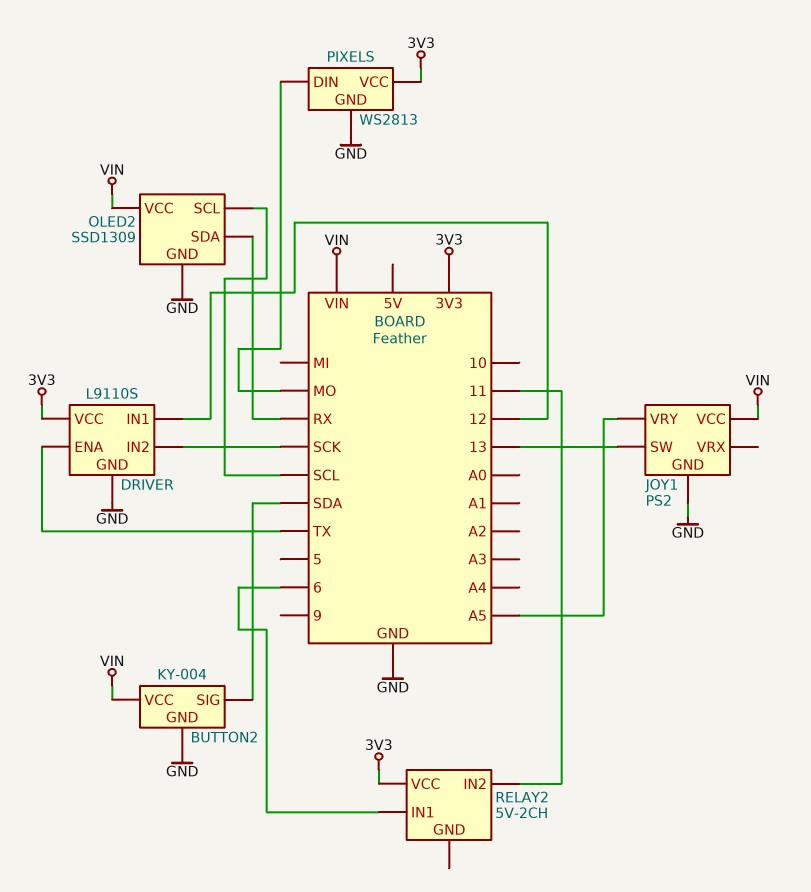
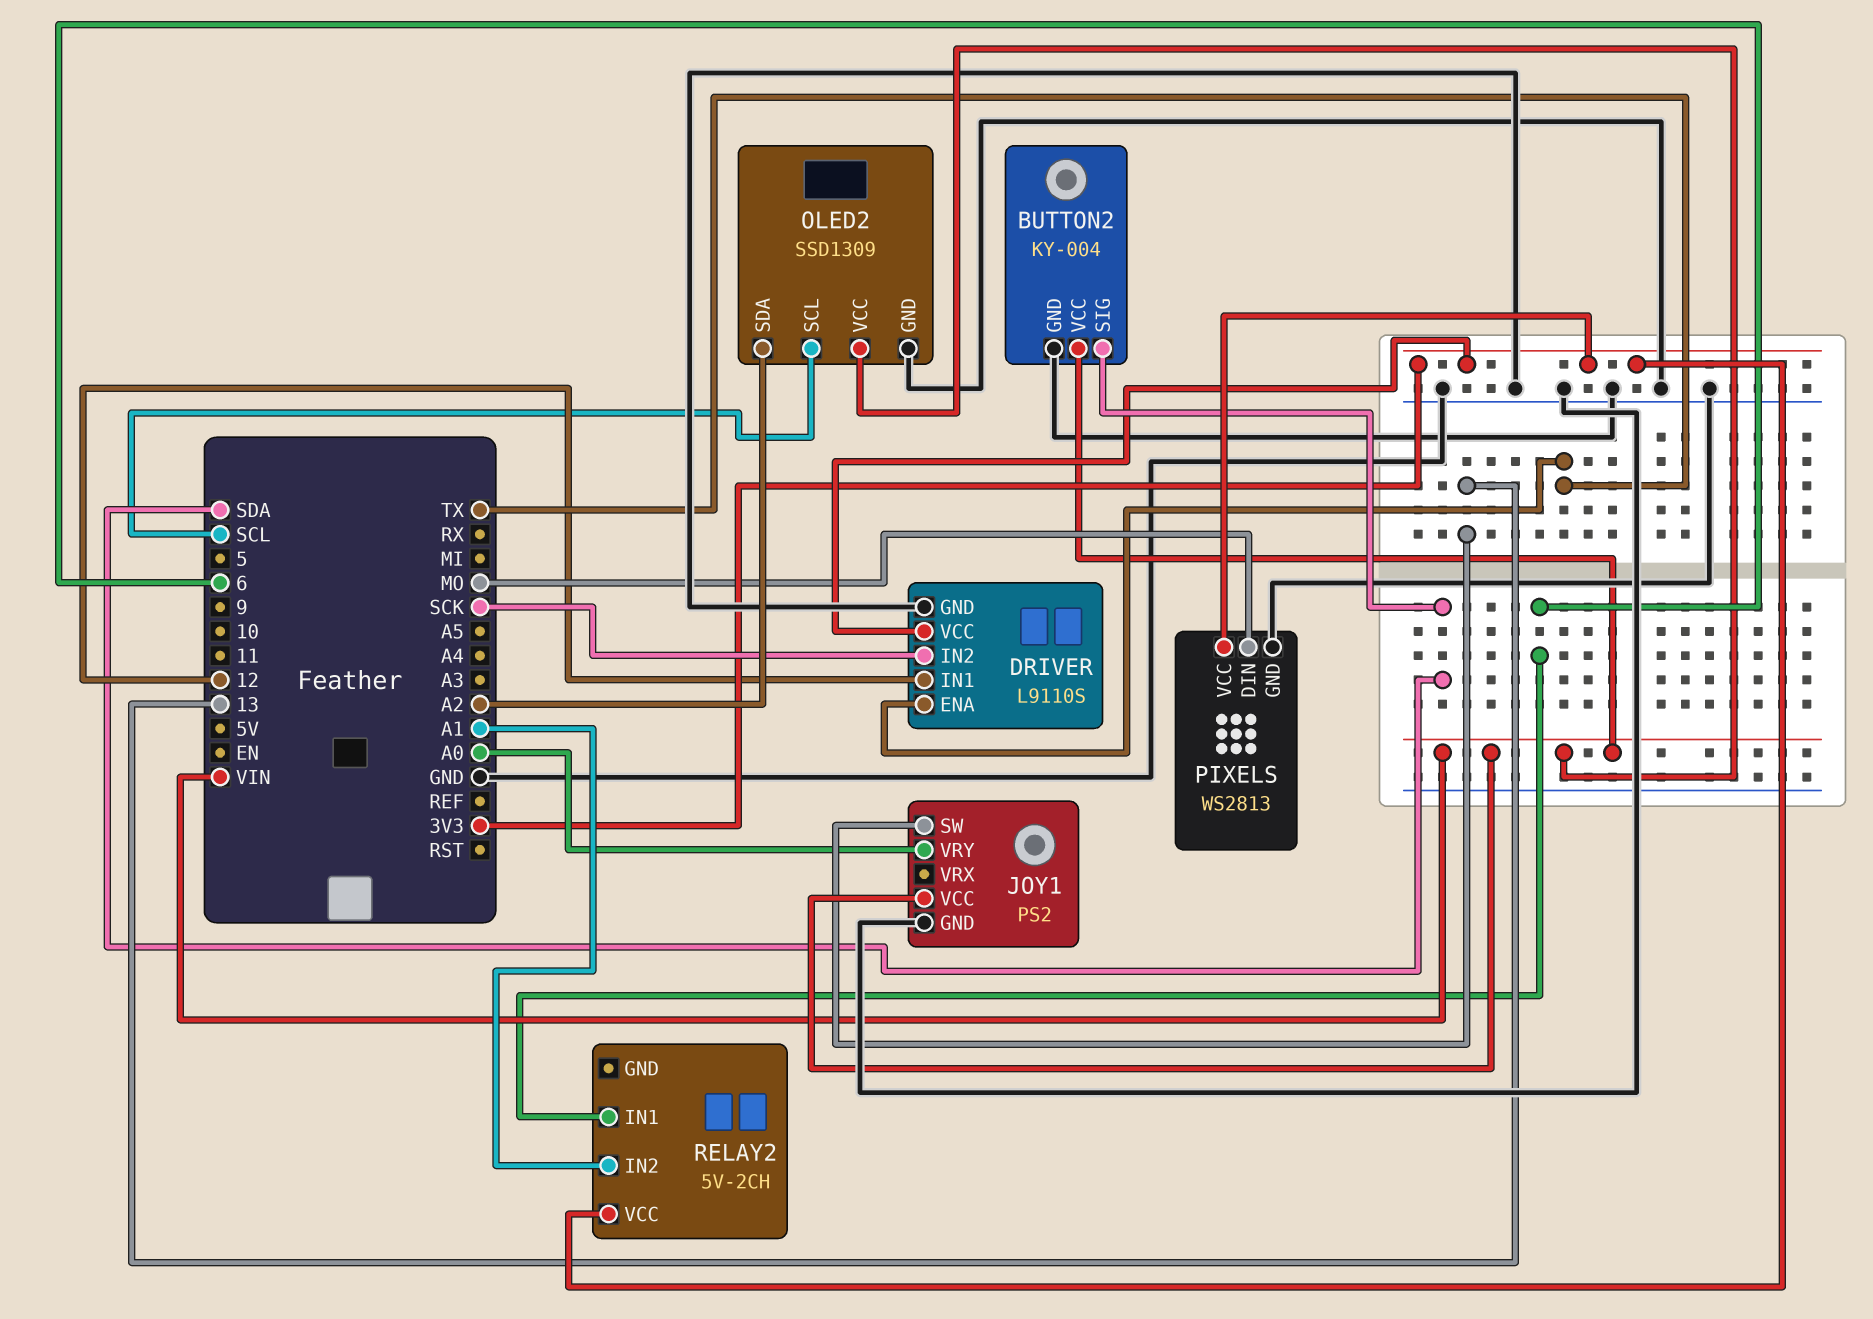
JOY1 pin VRY: A5 -> A0
OLED2 pin SDA: RX -> A2
RELAY2 pin IN2: 11 -> A1

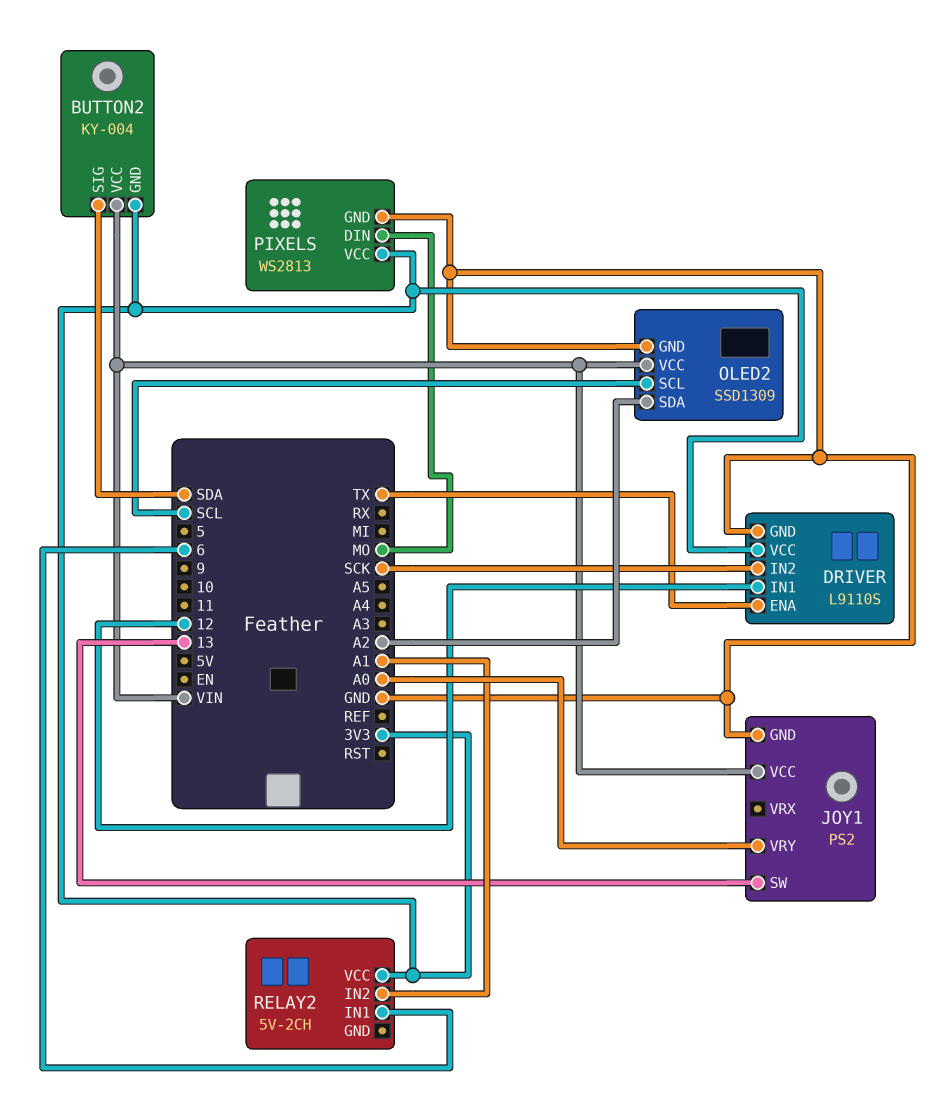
BUTTON2 pin GND: GND -> 3V3

